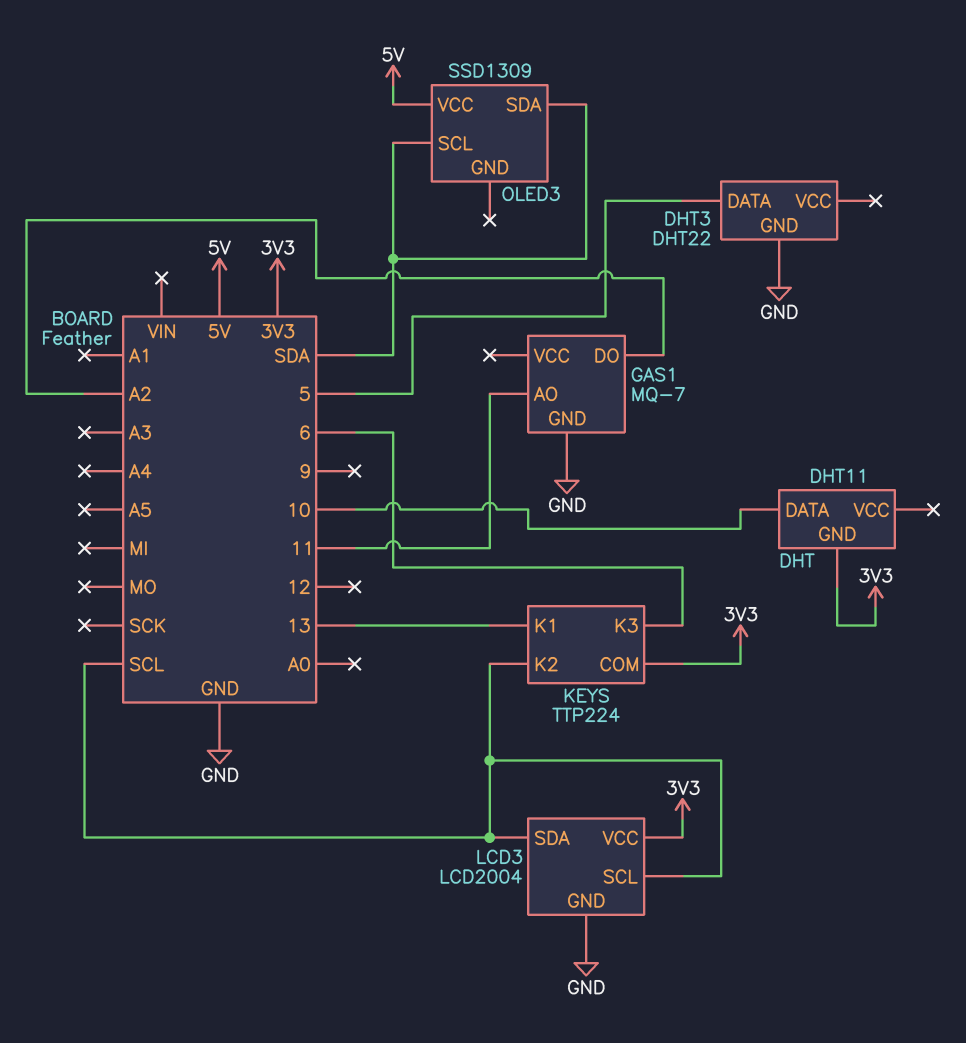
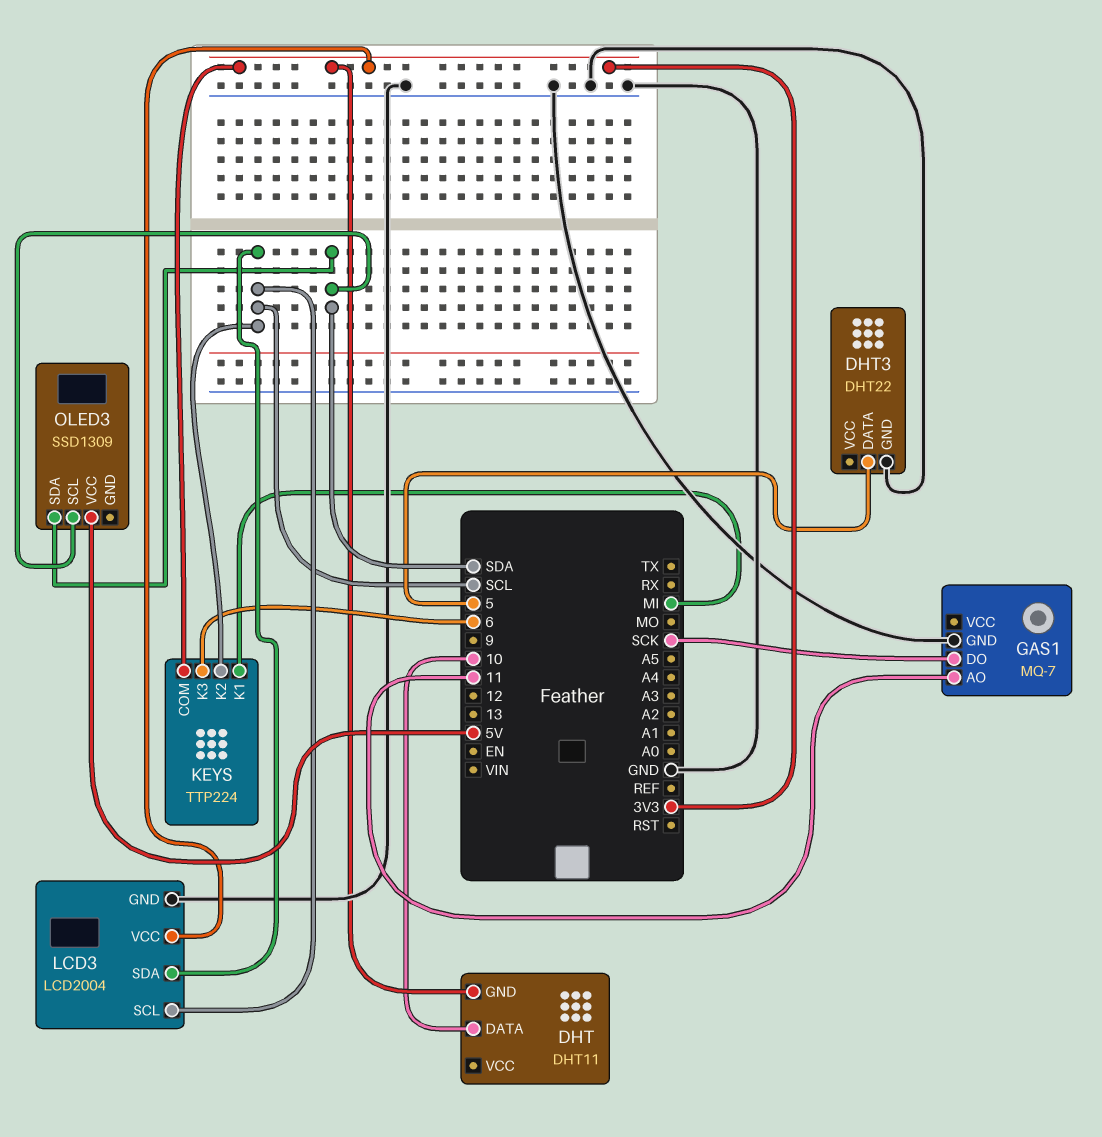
GAS1 pin DO: A2 -> SCK
KEYS pin K1: 13 -> MI

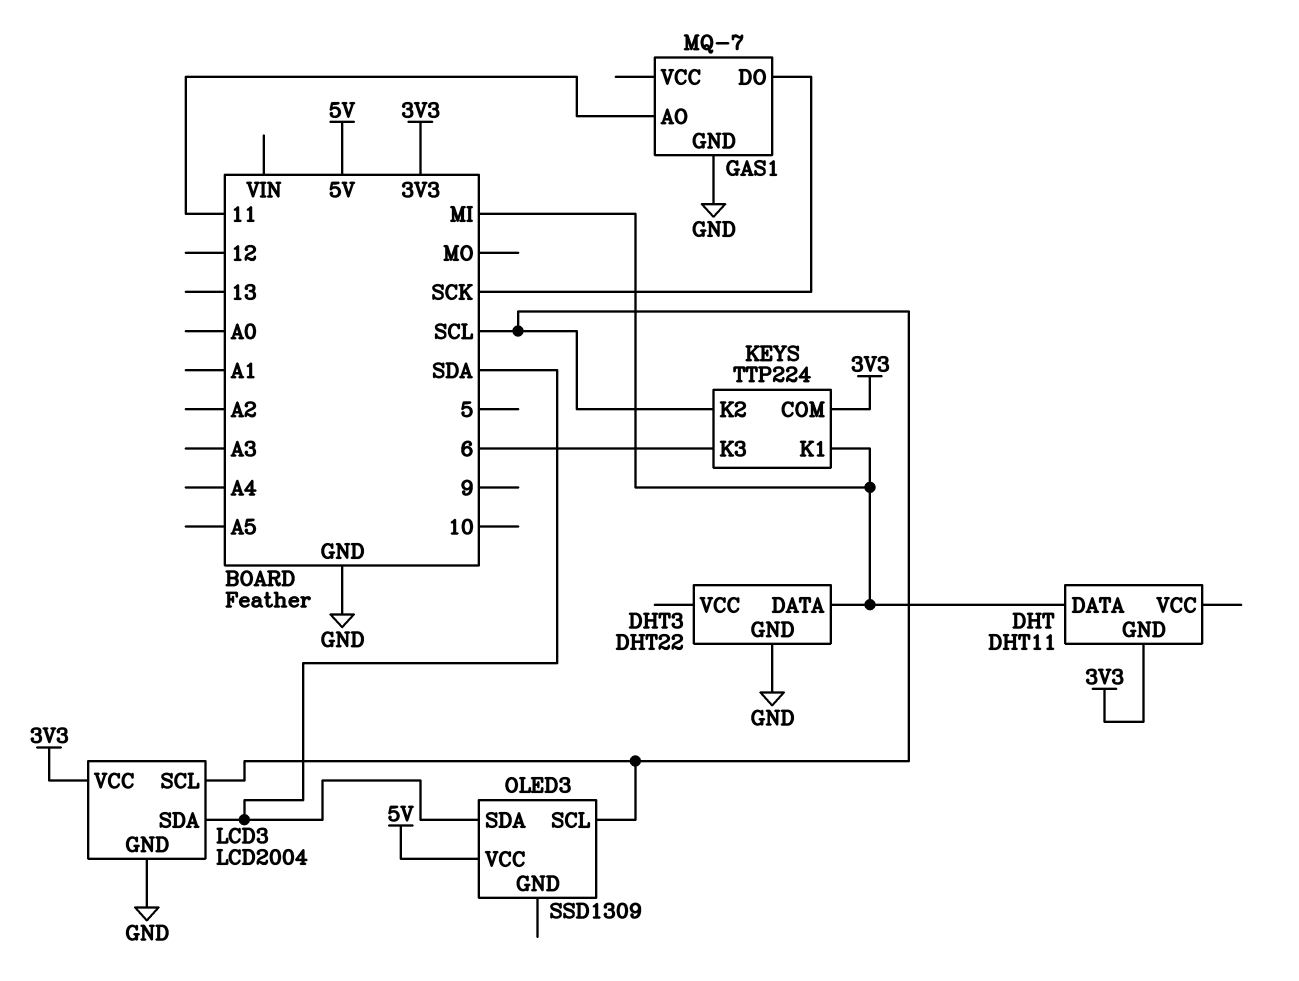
DHT pin DATA: 10 -> MI
DHT3 pin DATA: 5 -> MI
LCD3 pin SDA: SCL -> SDA
OLED3 pin SCL: SDA -> SCL

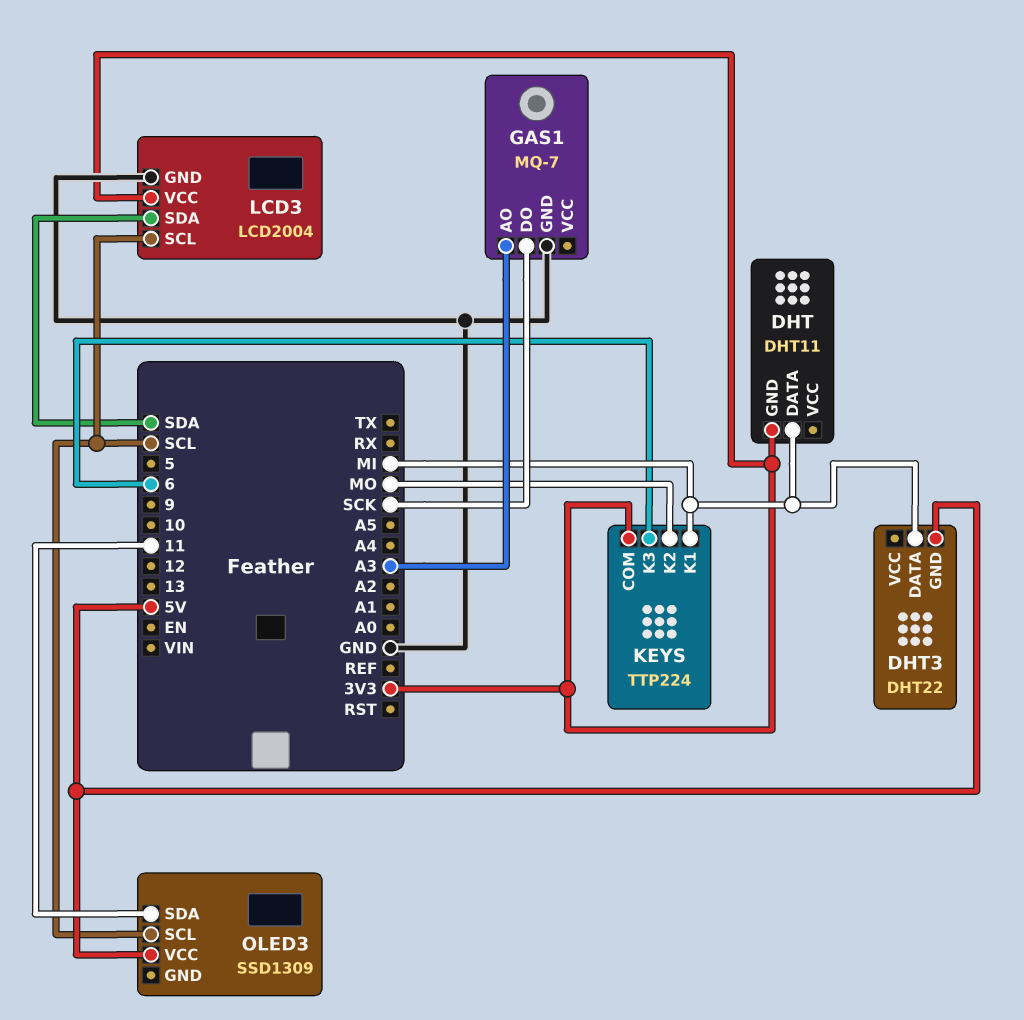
DHT3 pin GND: GND -> 5V
GAS1 pin AO: 11 -> A3
KEYS pin K2: SCL -> MO
OLED3 pin SDA: SDA -> 11

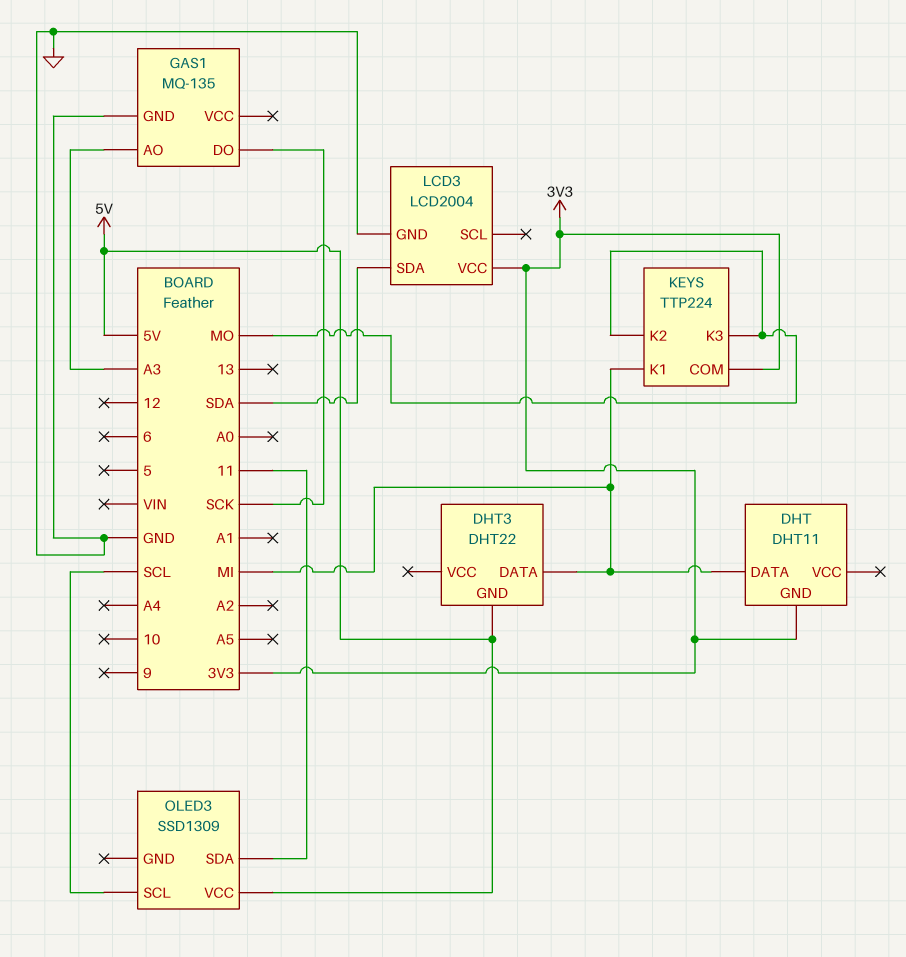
GAS1: MQ-7 -> MQ-135
KEYS pin K3: 6 -> MO
LCD3 pin SCL: SCL -> none

